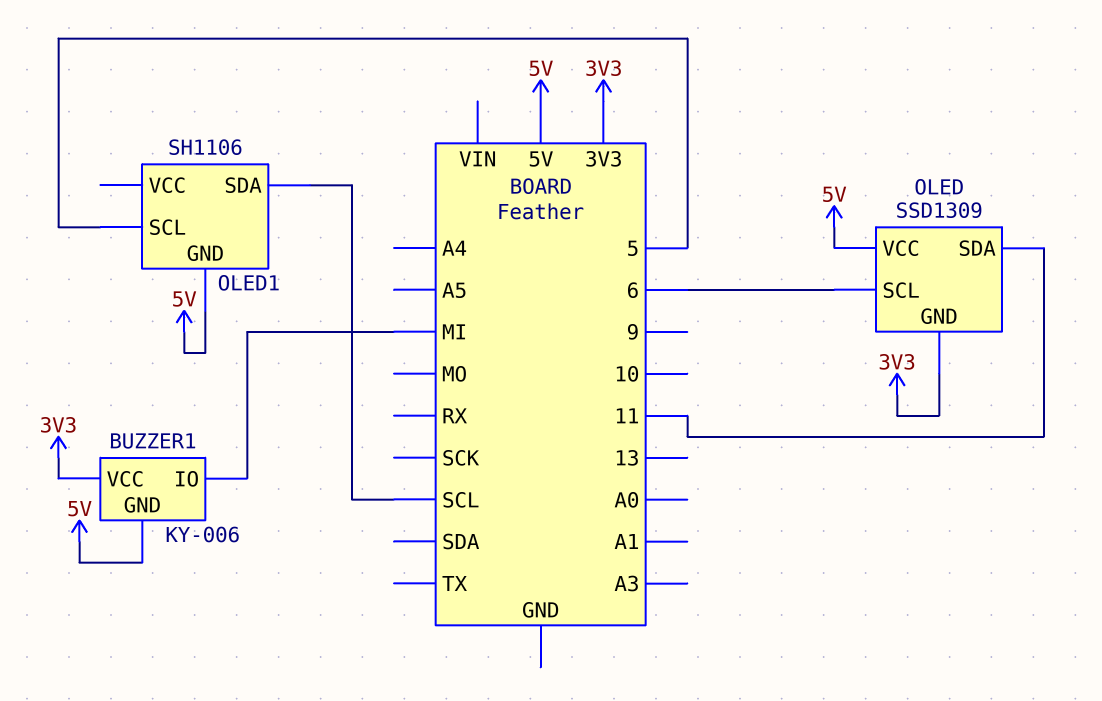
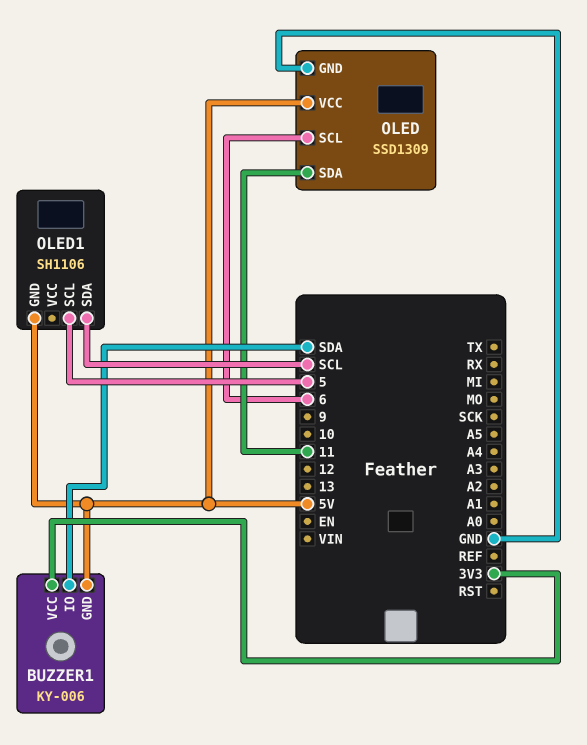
BUZZER1 pin IO: MI -> SDA
OLED pin GND: 3V3 -> GND

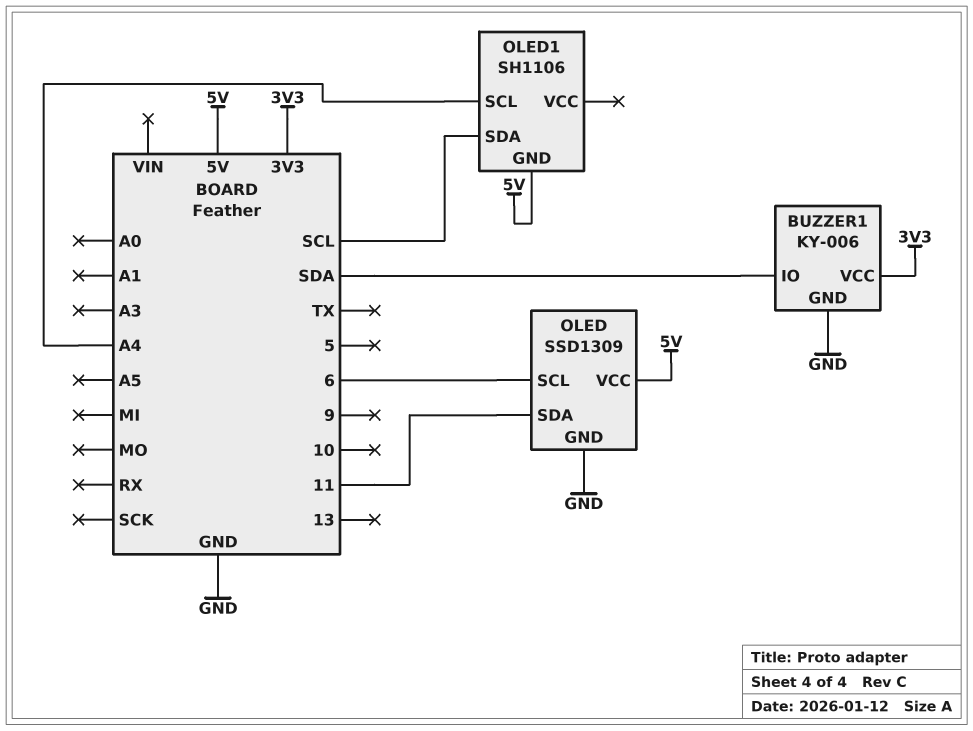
BUZZER1 pin GND: 5V -> GND
OLED1 pin SCL: 5 -> A4

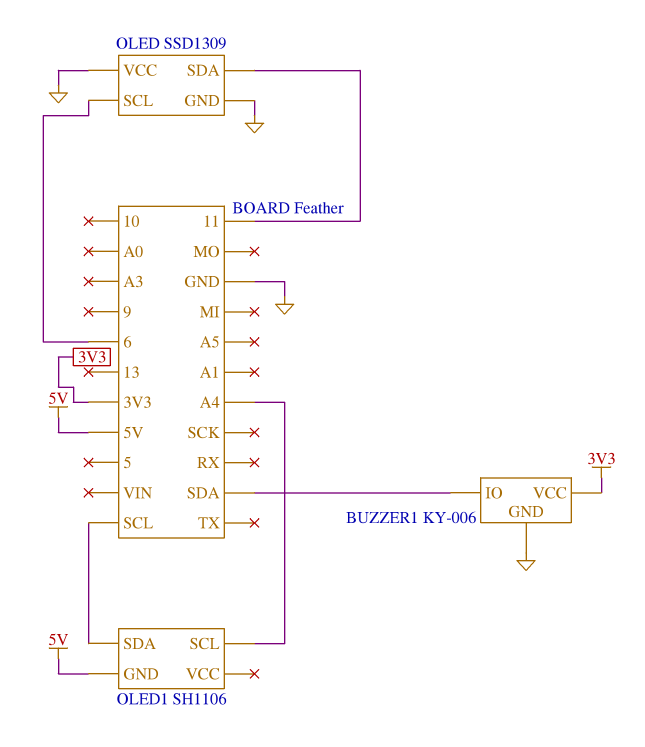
OLED pin VCC: 5V -> GND

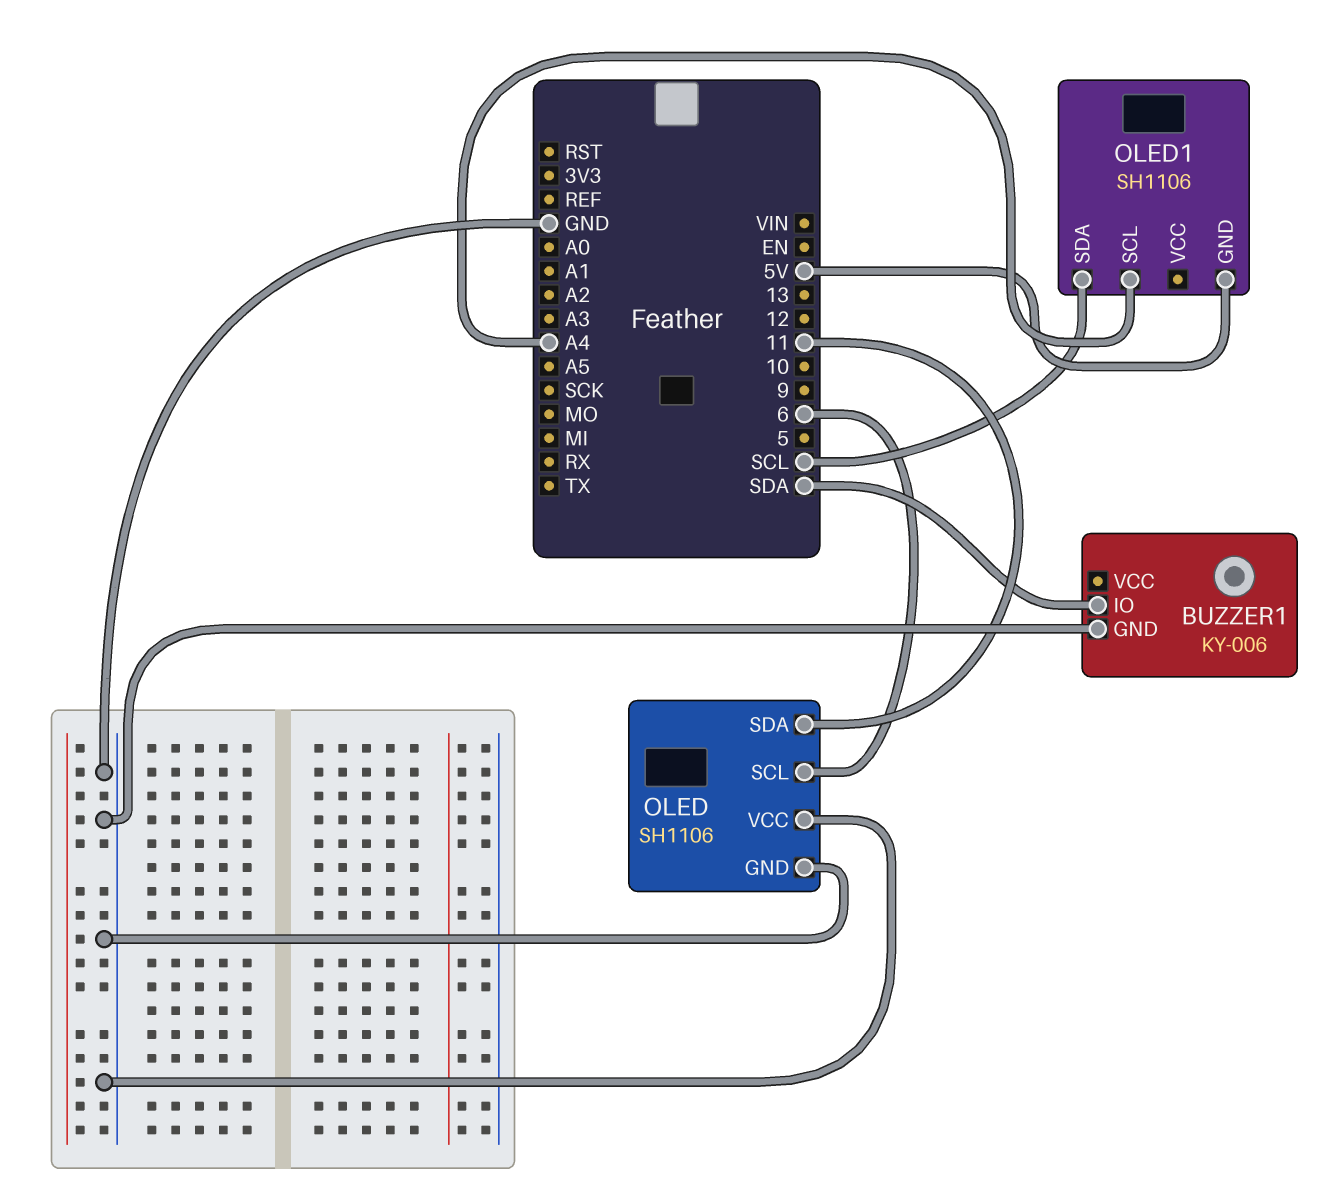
BUZZER1 pin VCC: 3V3 -> none
OLED: SSD1309 -> SH1106

